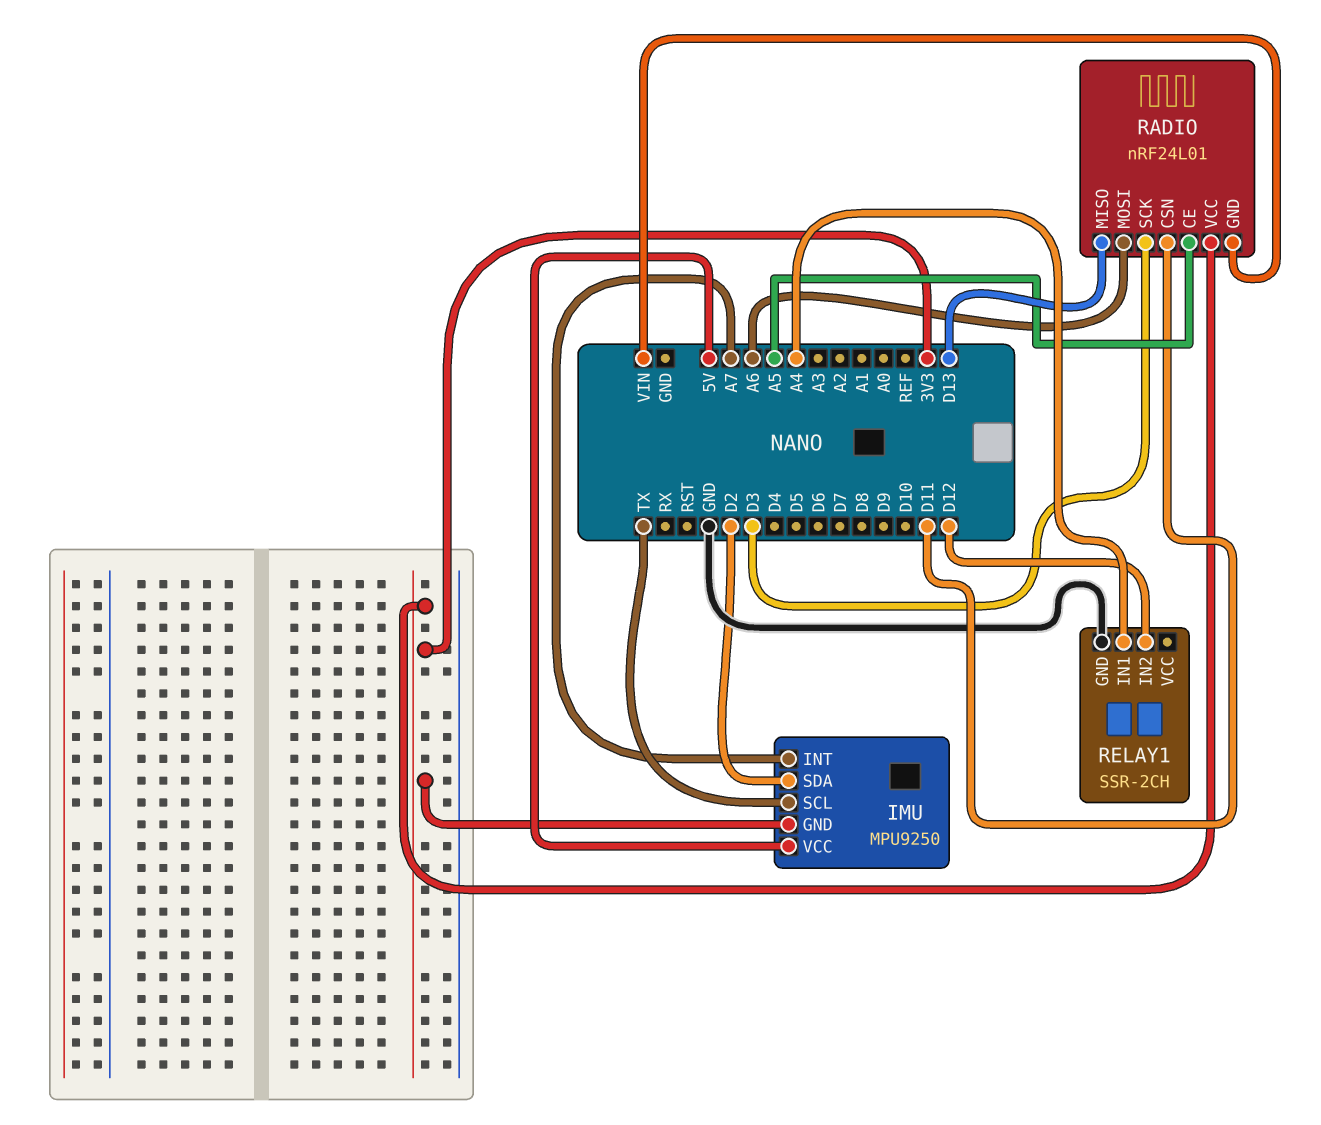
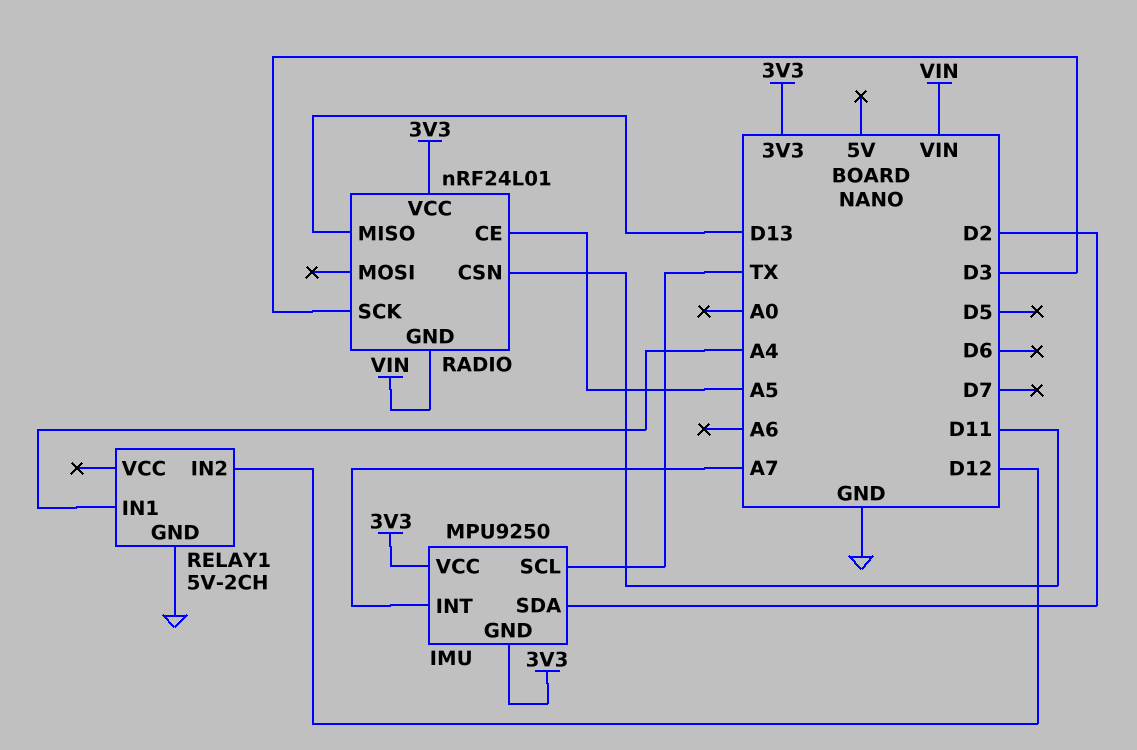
IMU pin VCC: 5V -> 3V3
RADIO pin MOSI: A6 -> none
RELAY1: SSR-2CH -> 5V-2CH

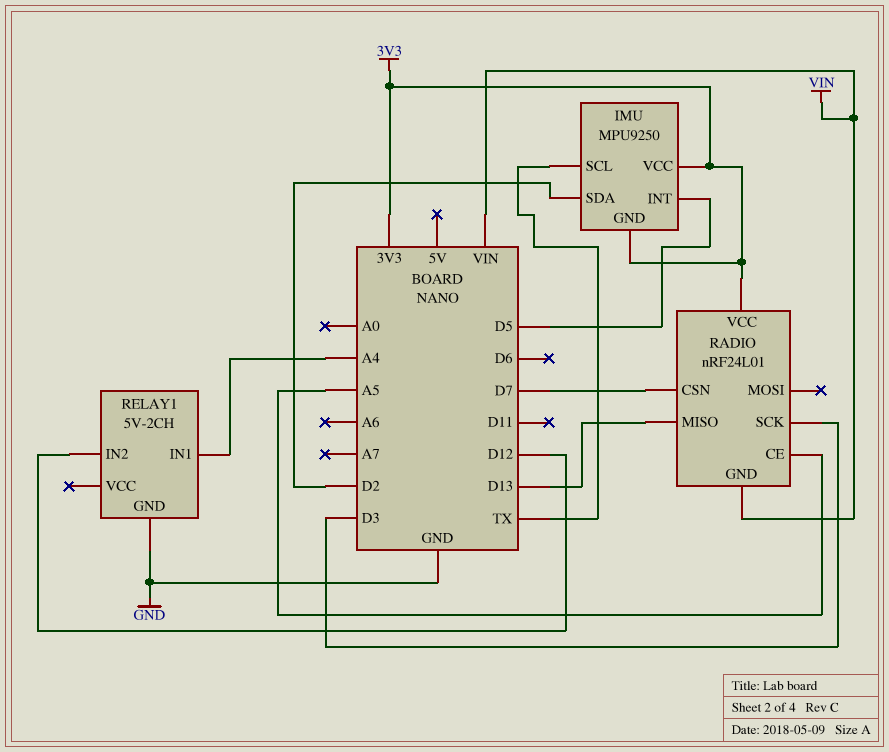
IMU pin INT: A7 -> D5
RADIO pin CSN: D11 -> D7

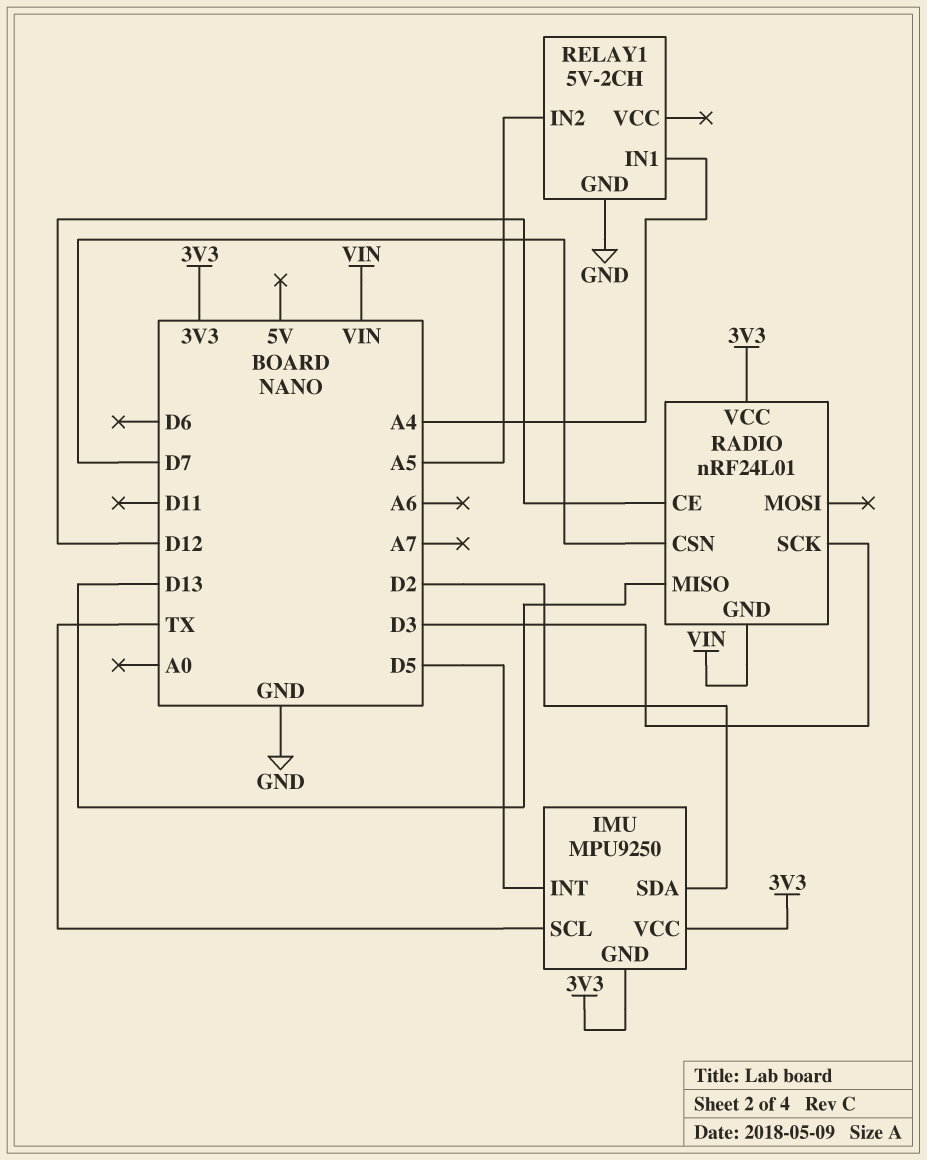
RADIO pin CE: A5 -> D12
RELAY1 pin IN2: D12 -> A5

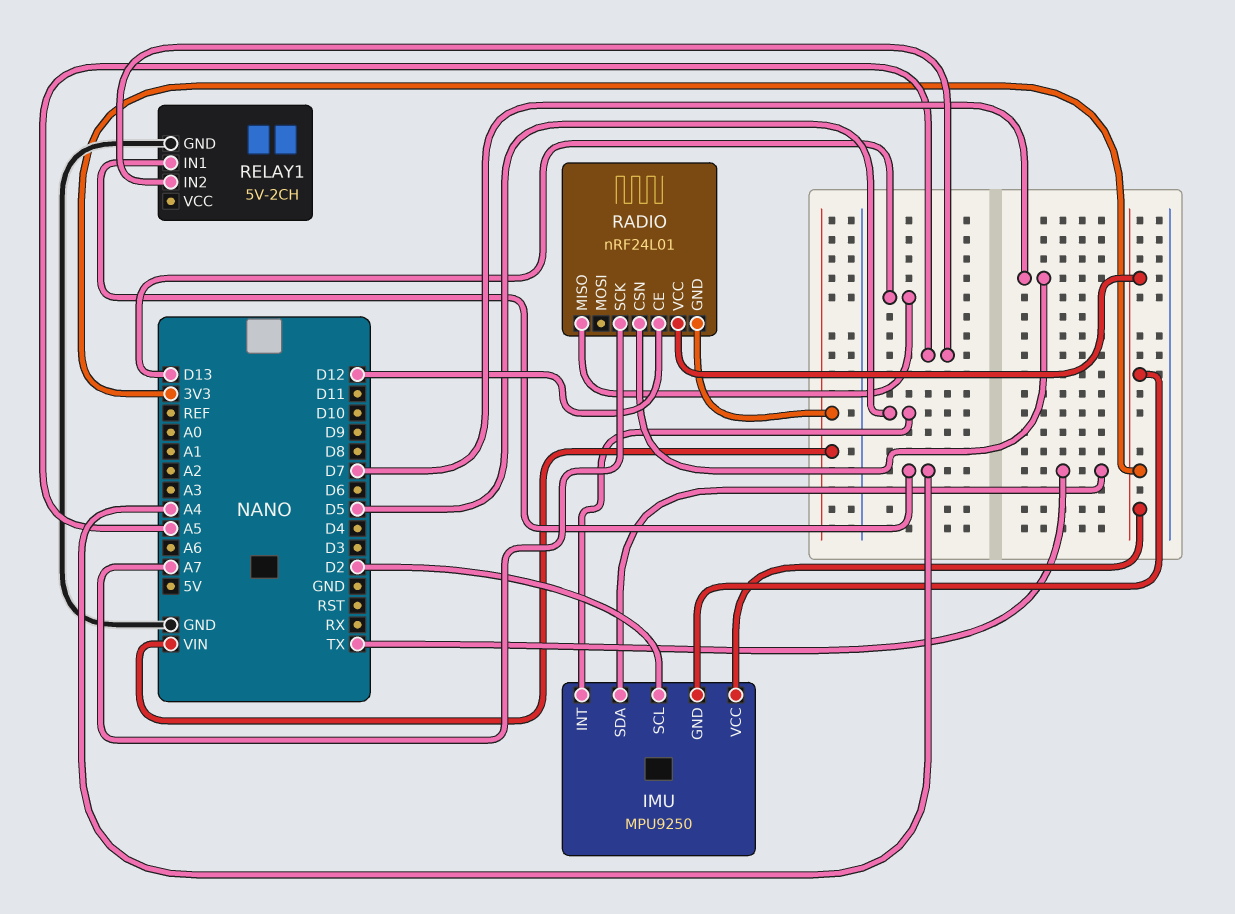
IMU pin SCL: TX -> D2
IMU pin SDA: D2 -> TX
RADIO pin SCK: D3 -> A7

